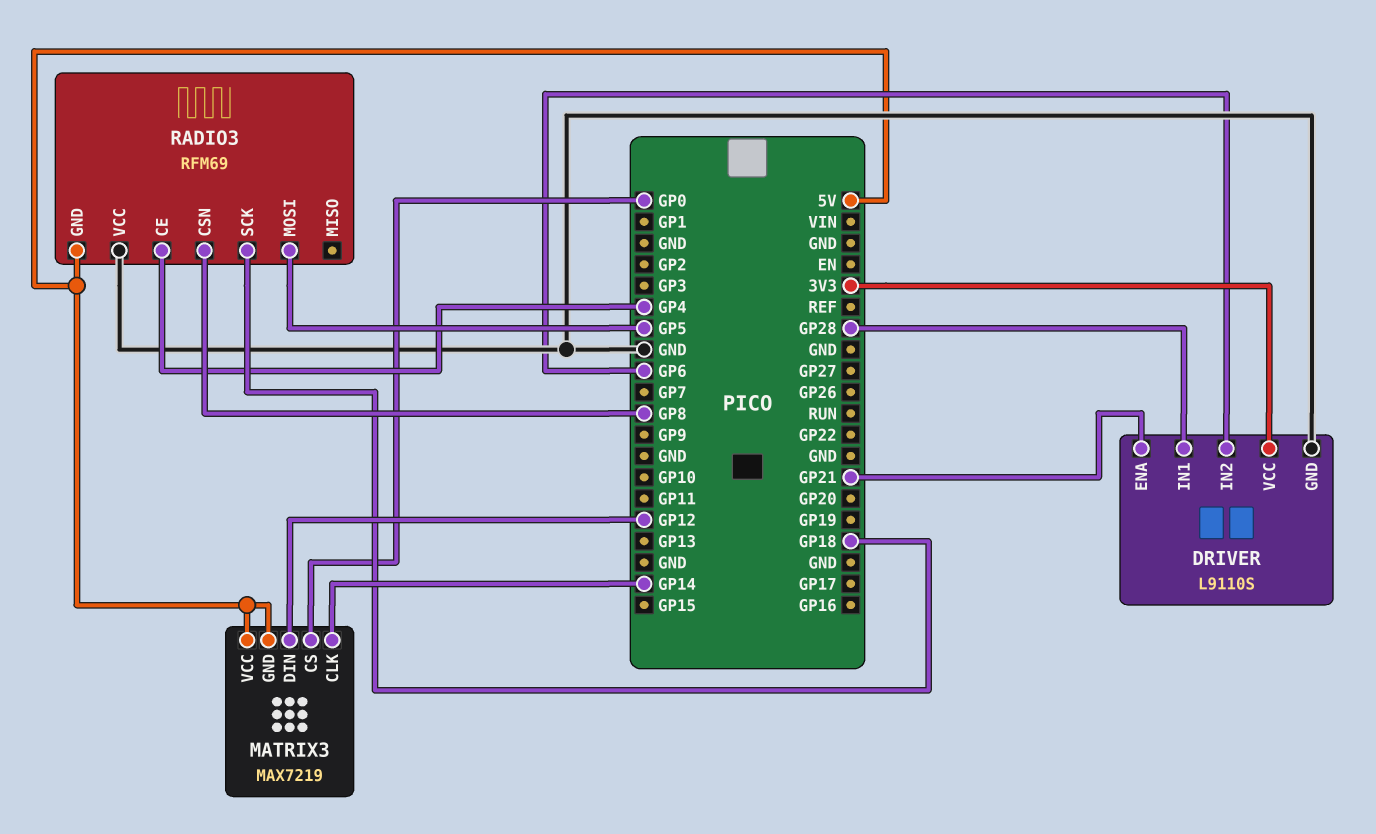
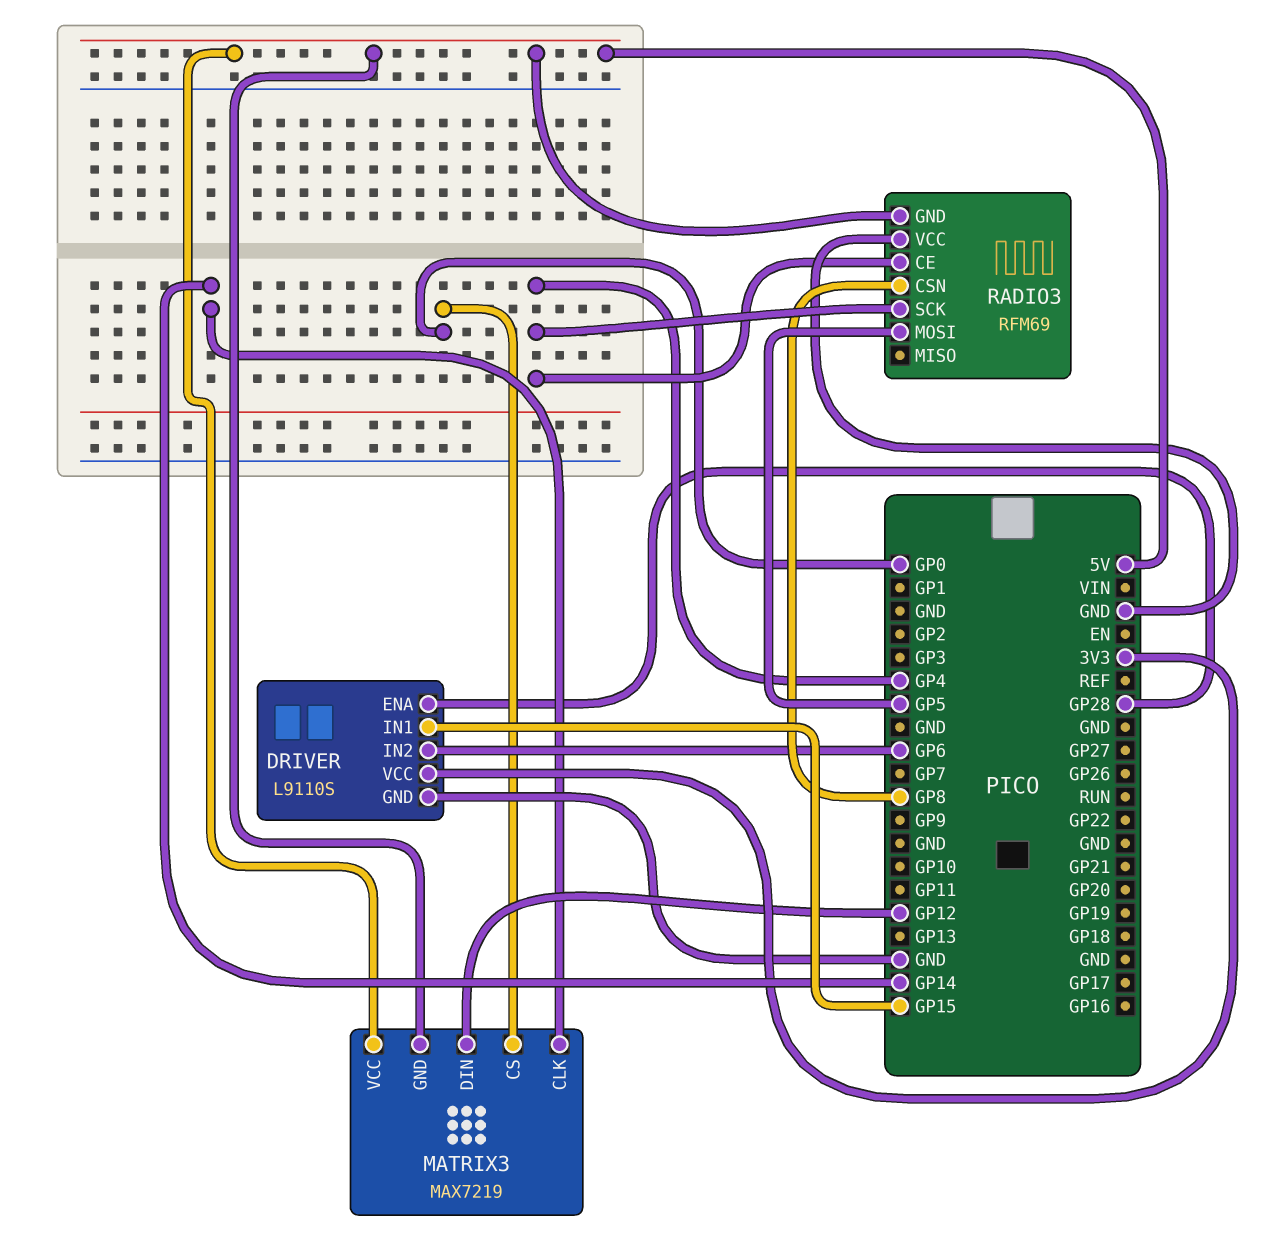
DRIVER pin ENA: GP21 -> GP28
DRIVER pin IN1: GP28 -> GP15
RADIO3 pin SCK: GP18 -> GP4

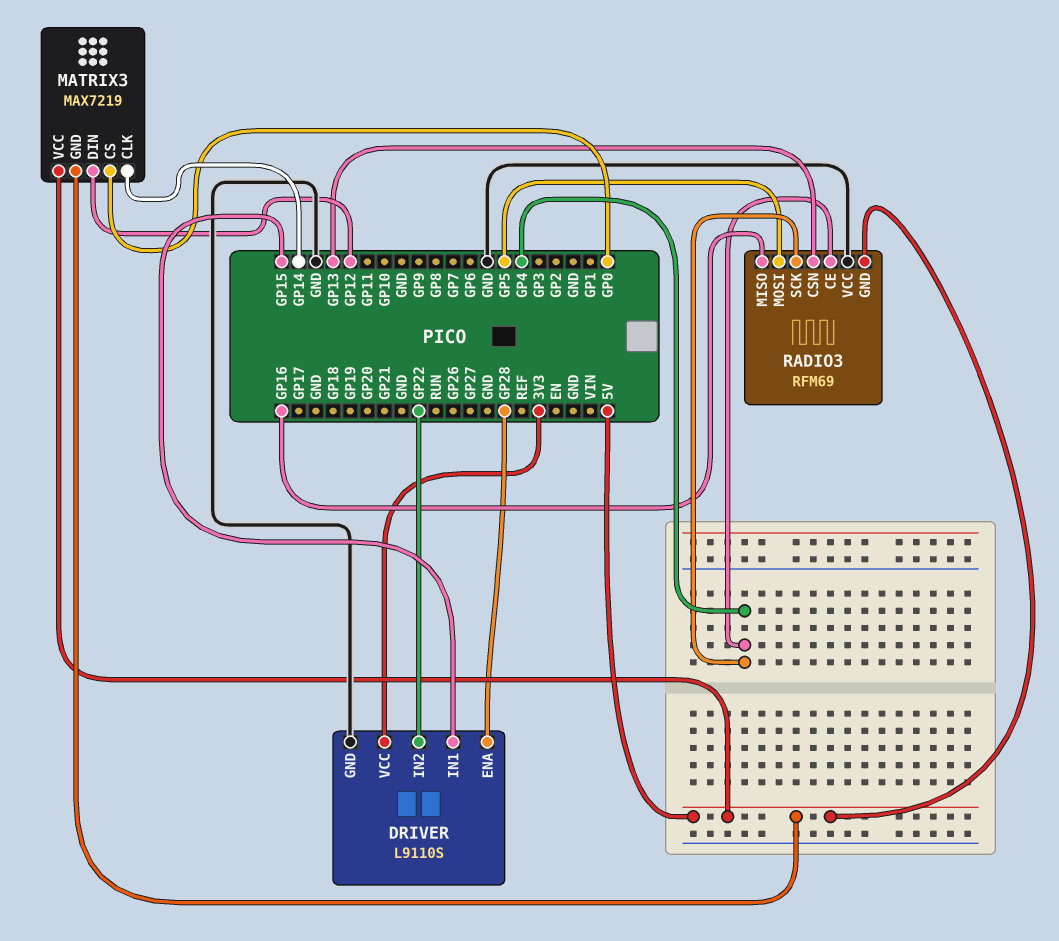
DRIVER pin IN2: GP6 -> GP22
RADIO3 pin CSN: GP8 -> GP13
RADIO3 pin MISO: none -> GP16

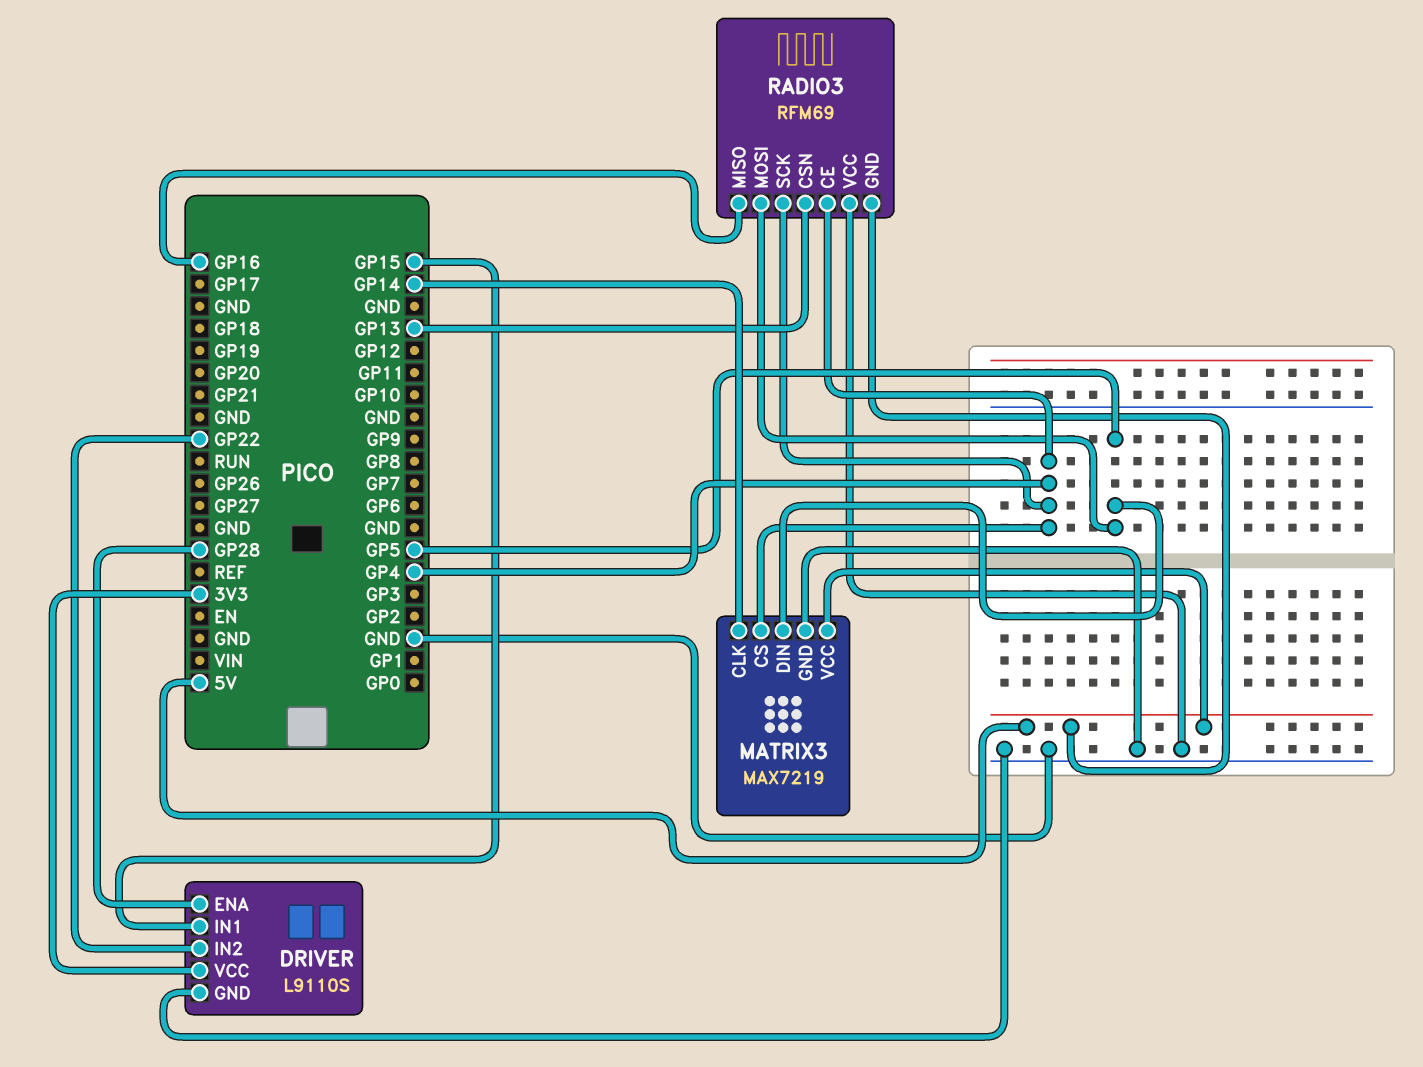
MATRIX3 pin CS: GP0 -> GP4
MATRIX3 pin DIN: GP12 -> GP5
MATRIX3 pin GND: 5V -> GND

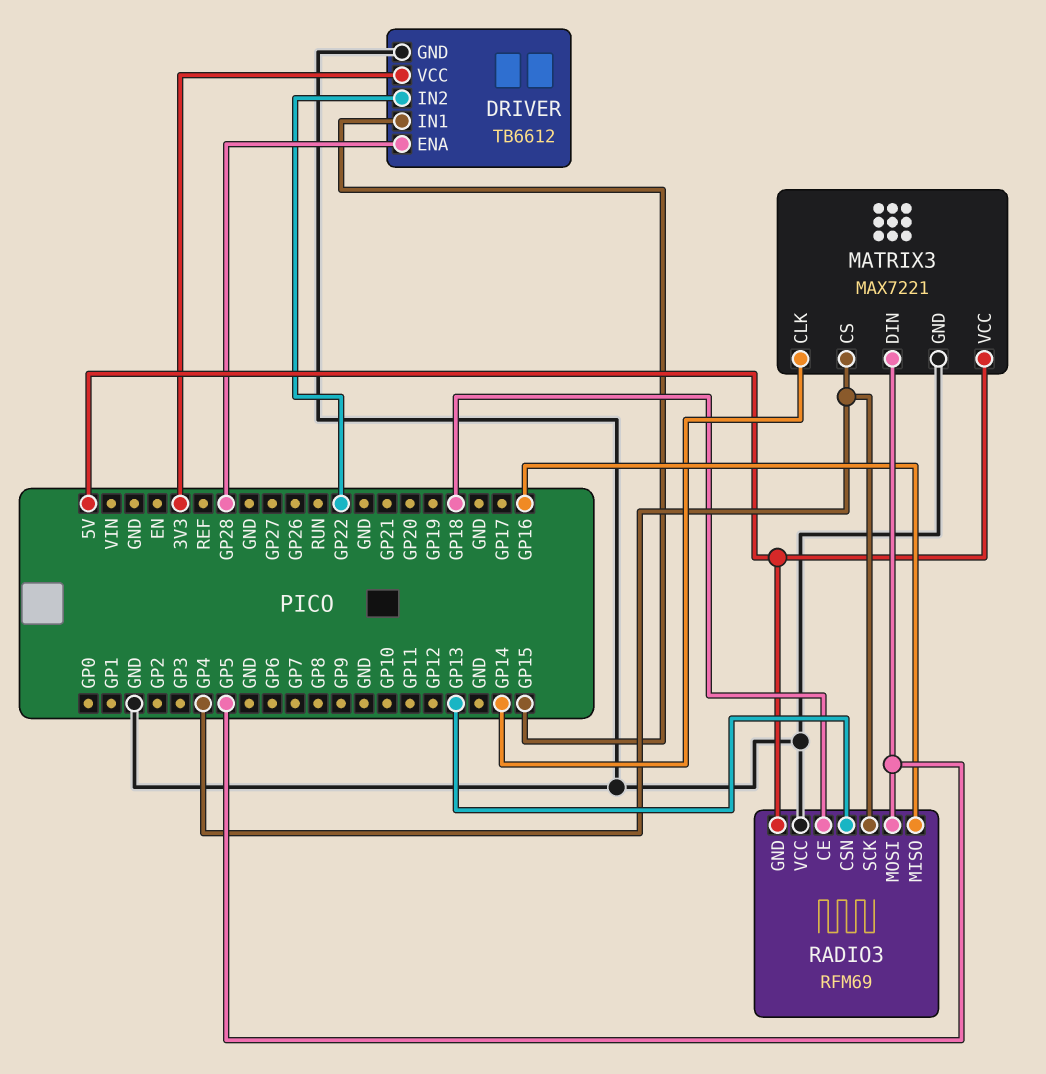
DRIVER: L9110S -> TB6612
MATRIX3: MAX7219 -> MAX7221
RADIO3 pin CE: GP4 -> GP18

